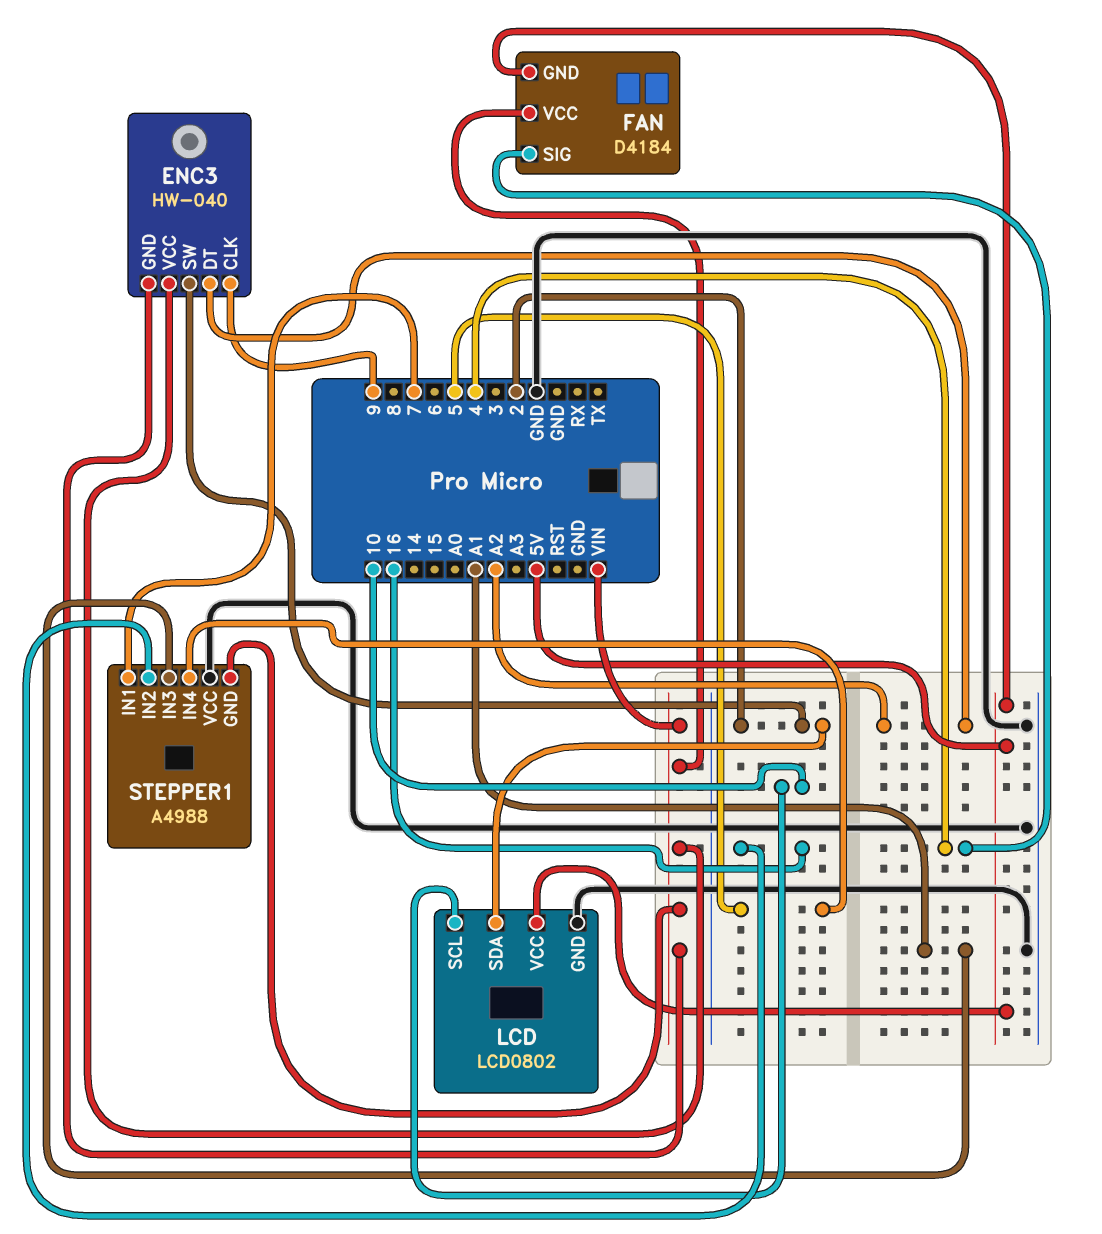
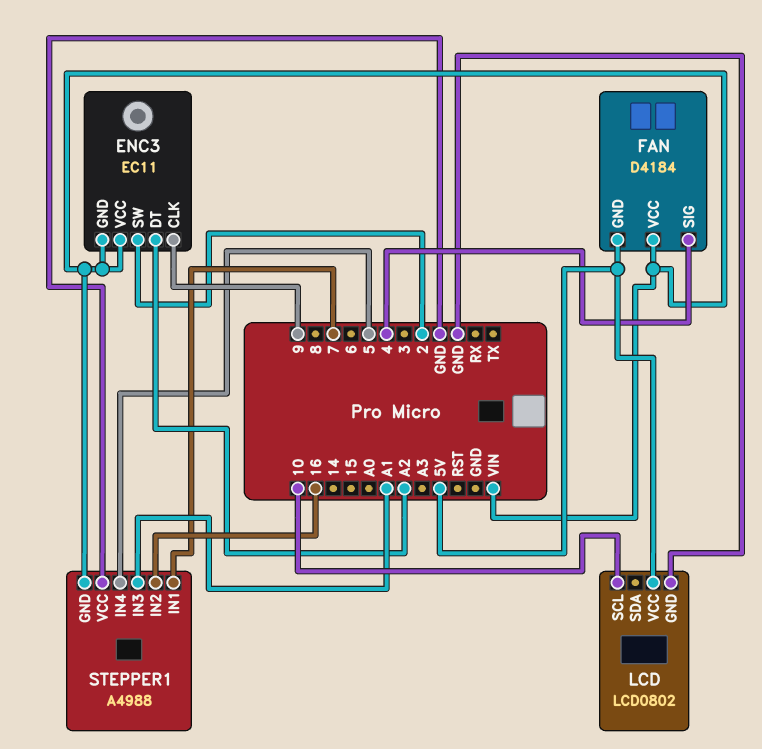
ENC3: HW-040 -> EC11
LCD pin SDA: 2 -> none

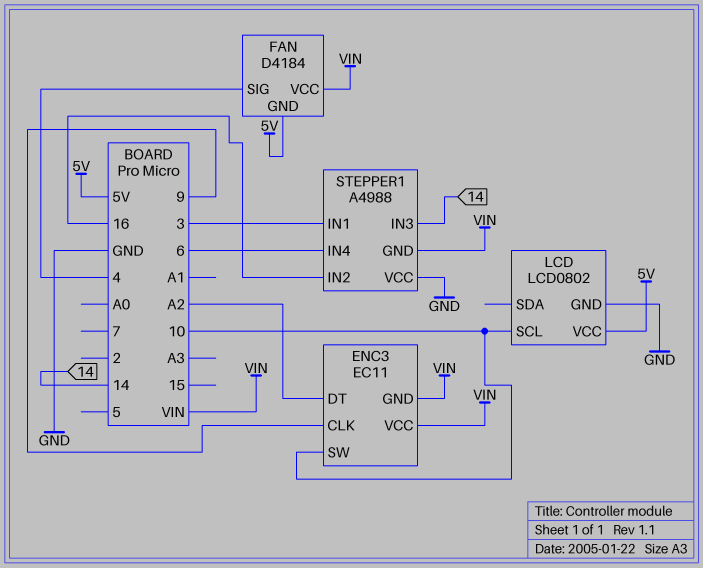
ENC3 pin SW: 2 -> 10
STEPPER1 pin IN1: 7 -> 3
STEPPER1 pin IN3: A1 -> 14
STEPPER1 pin IN4: 5 -> 6

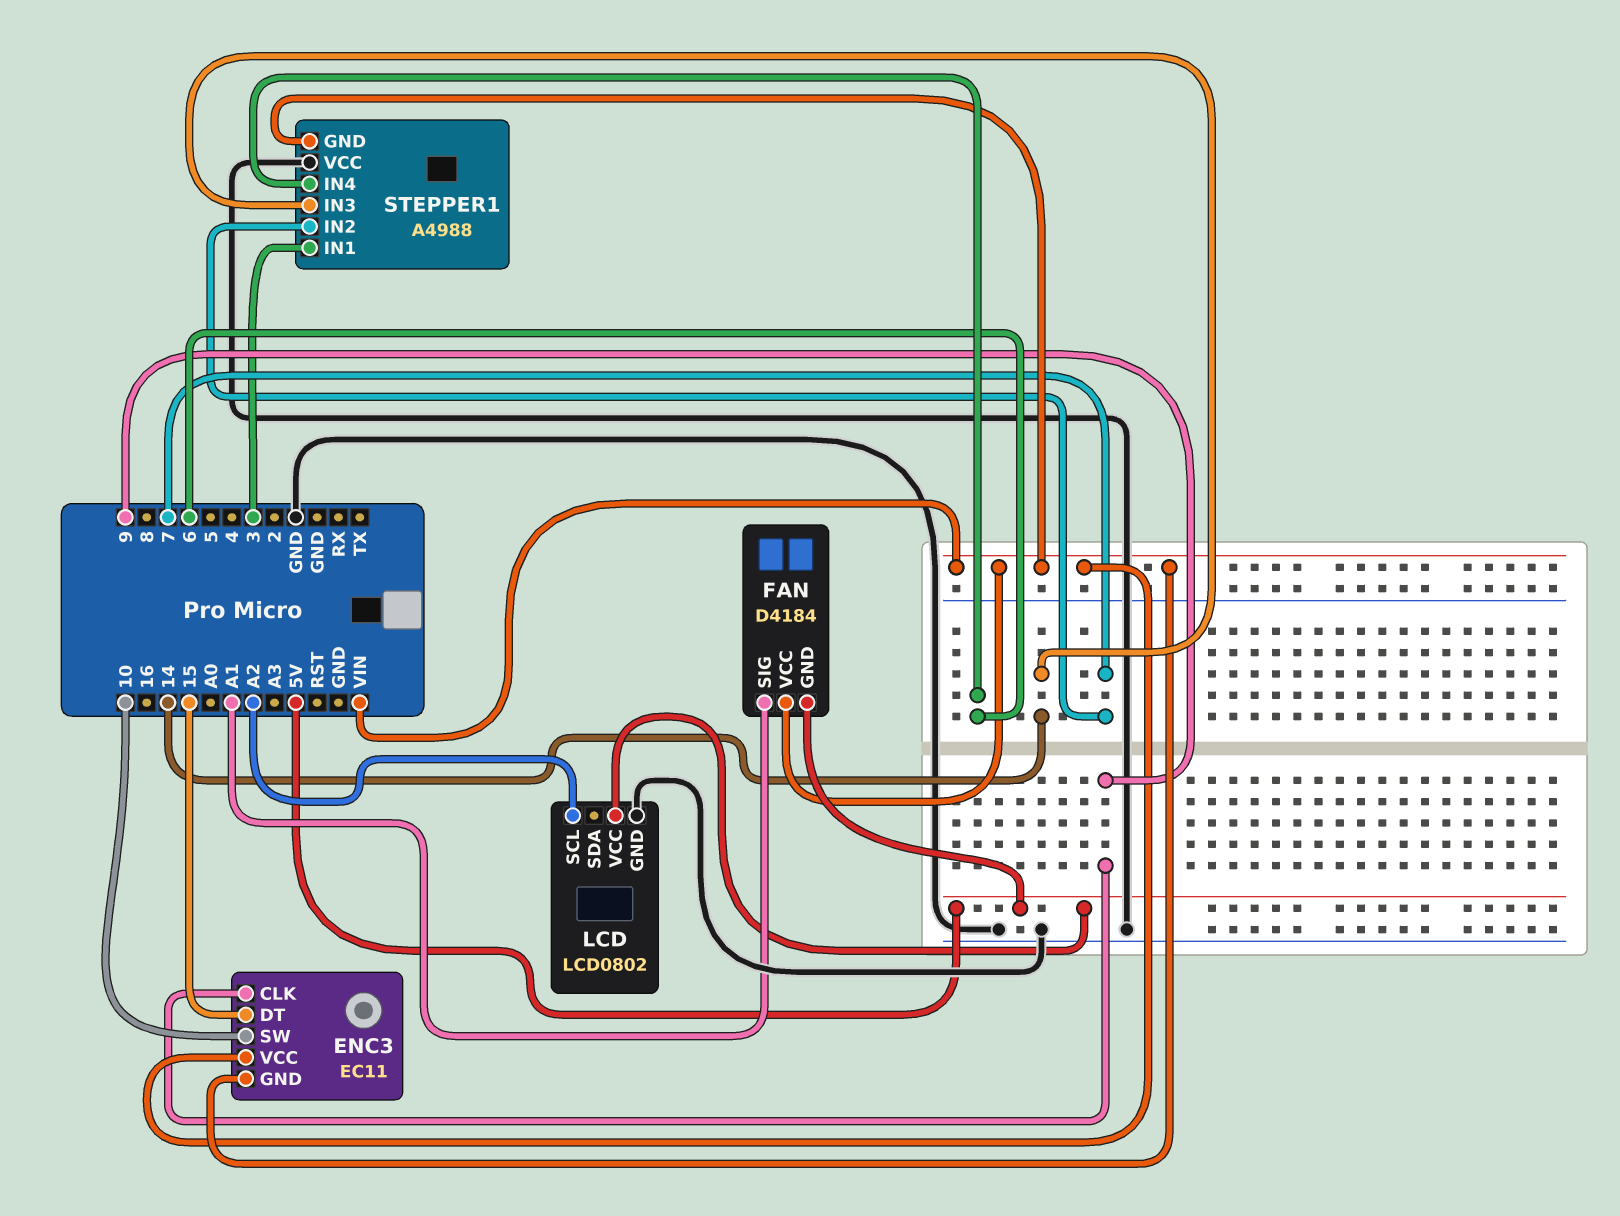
ENC3 pin DT: A2 -> 15
FAN pin SIG: 4 -> A1
LCD pin SCL: 10 -> A2
STEPPER1 pin IN2: 16 -> 7

